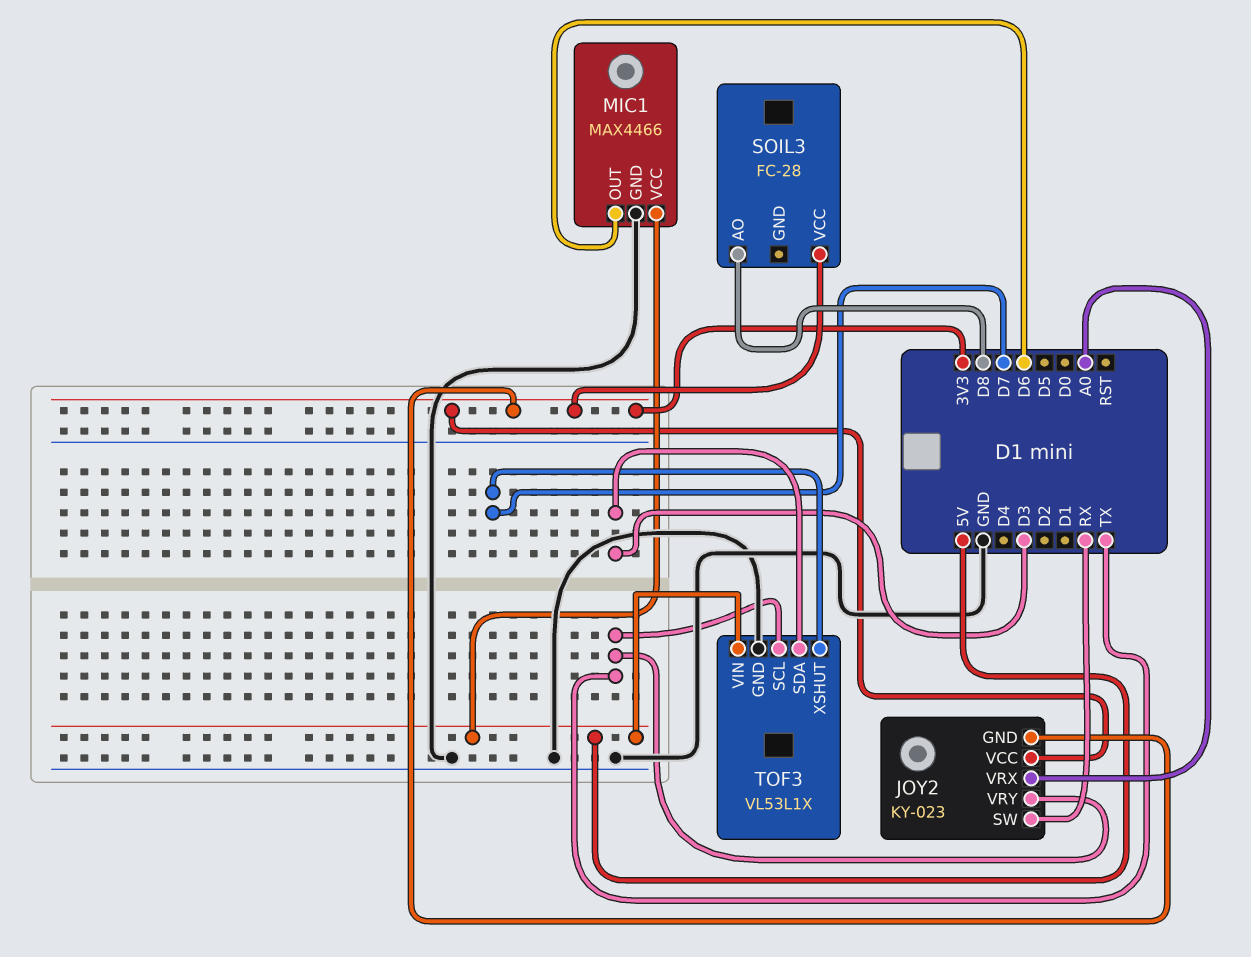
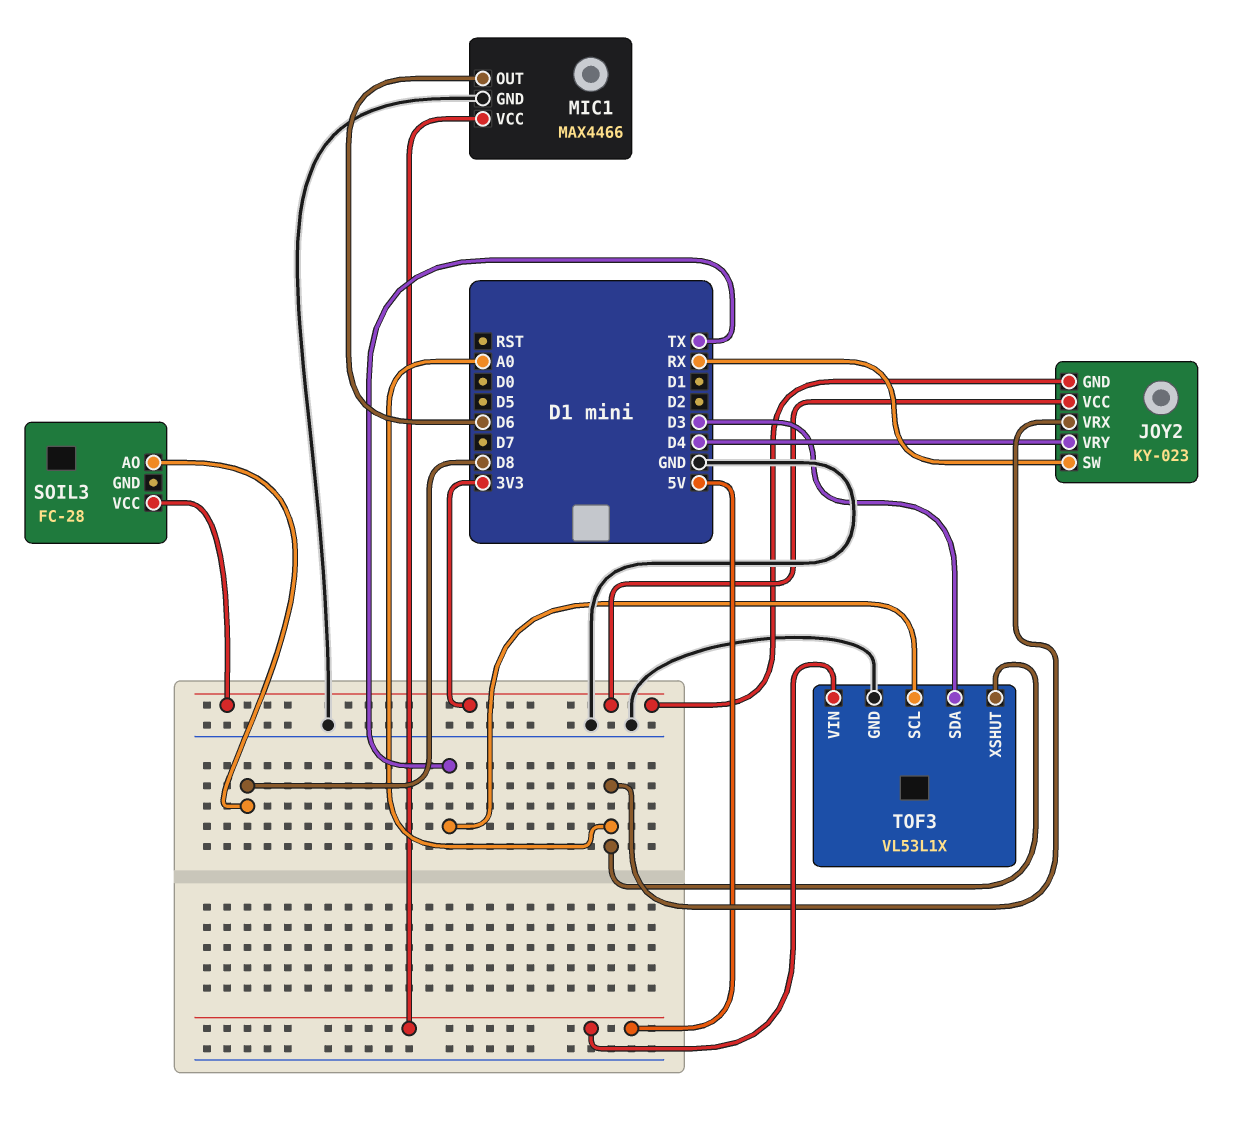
JOY2 pin VRY: TX -> D4
TOF3 pin XSHUT: D7 -> A0

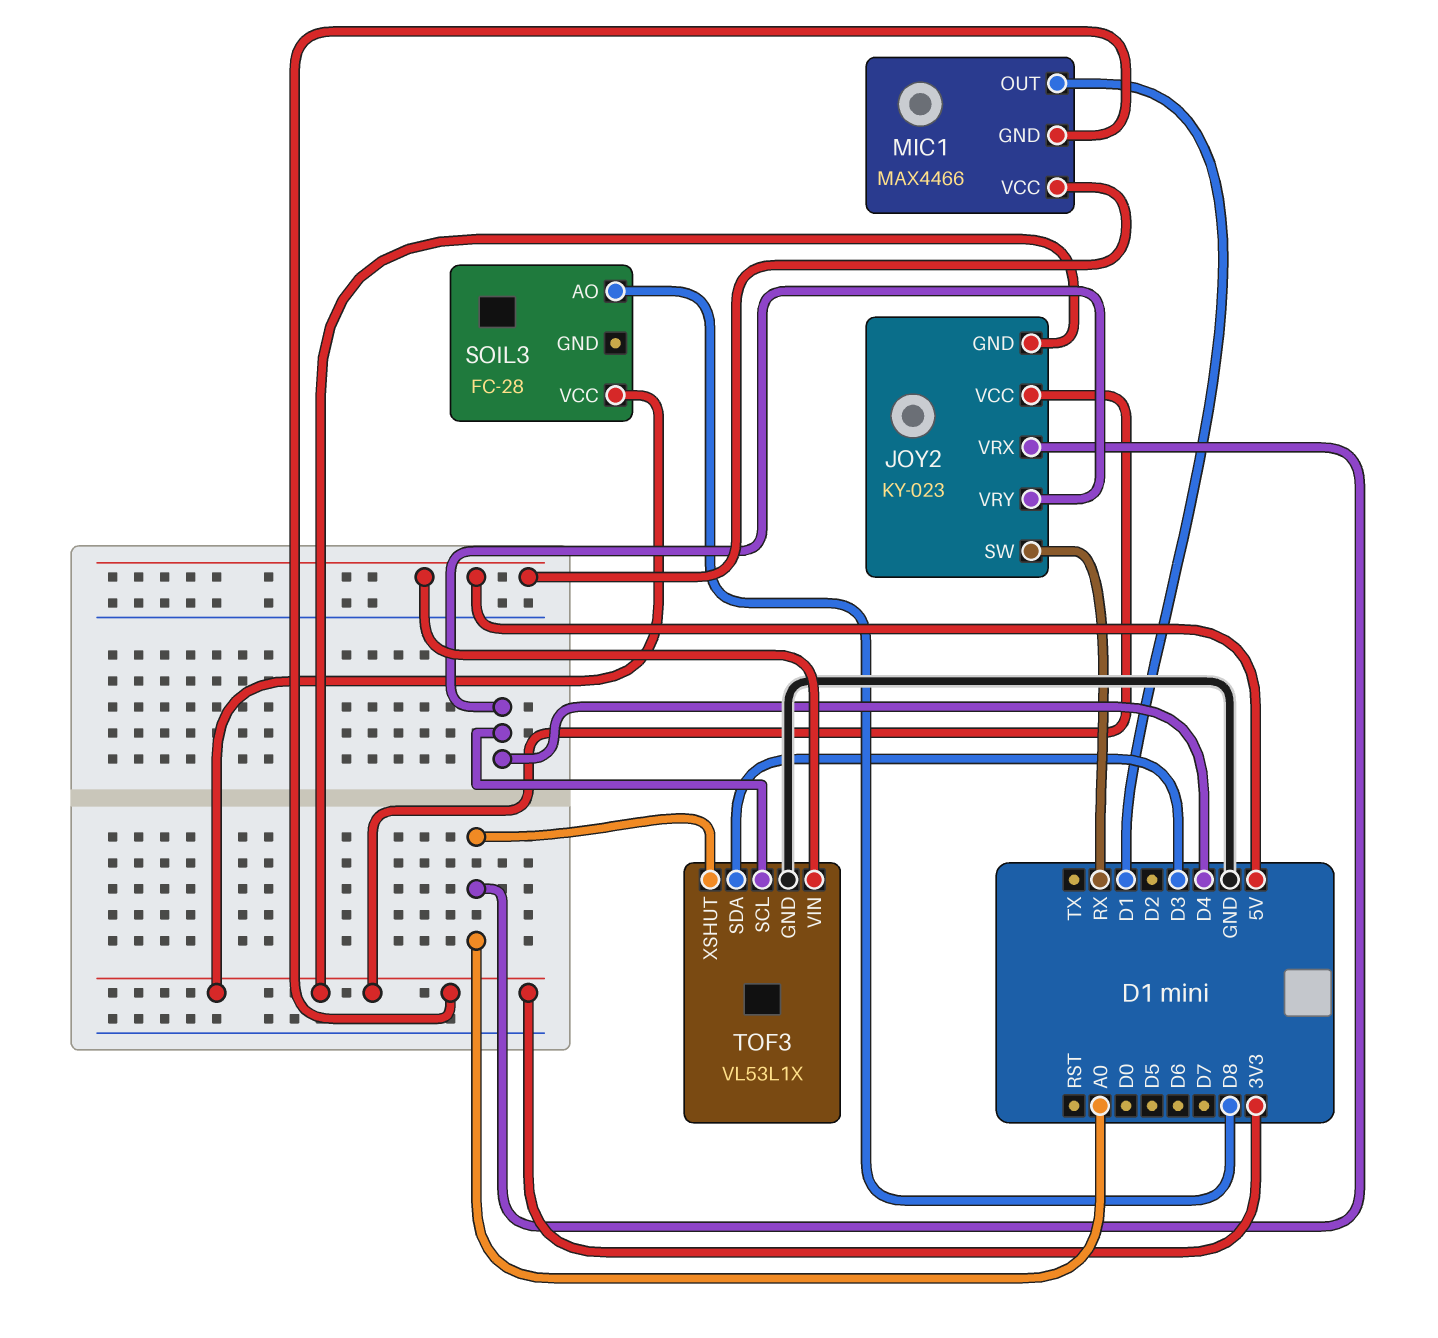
MIC1 pin GND: GND -> 3V3
MIC1 pin OUT: D6 -> D1
TOF3 pin SCL: TX -> D4

